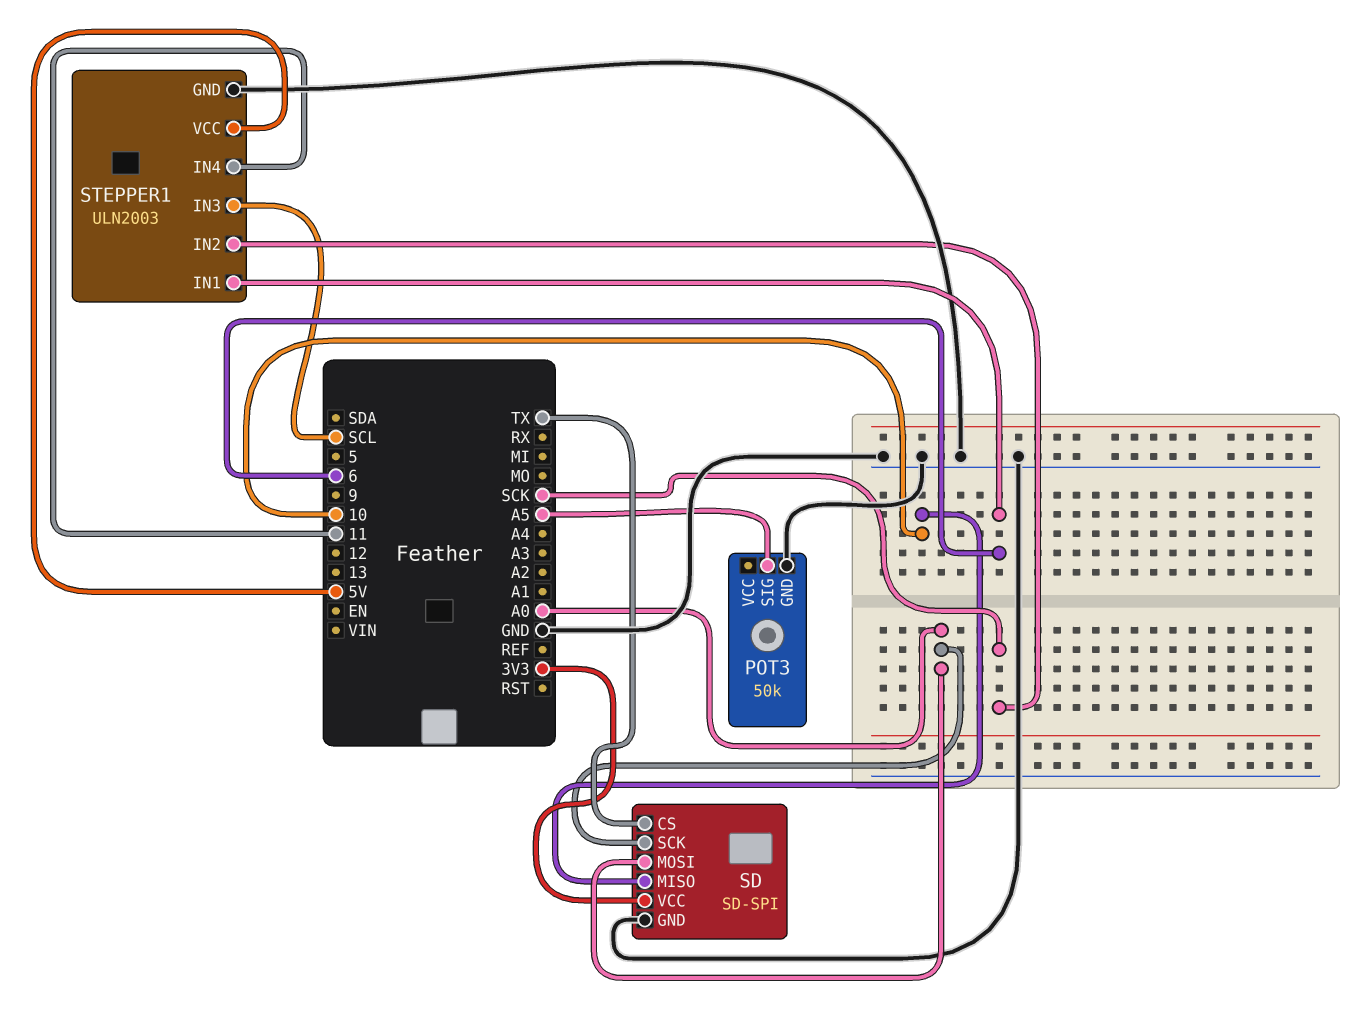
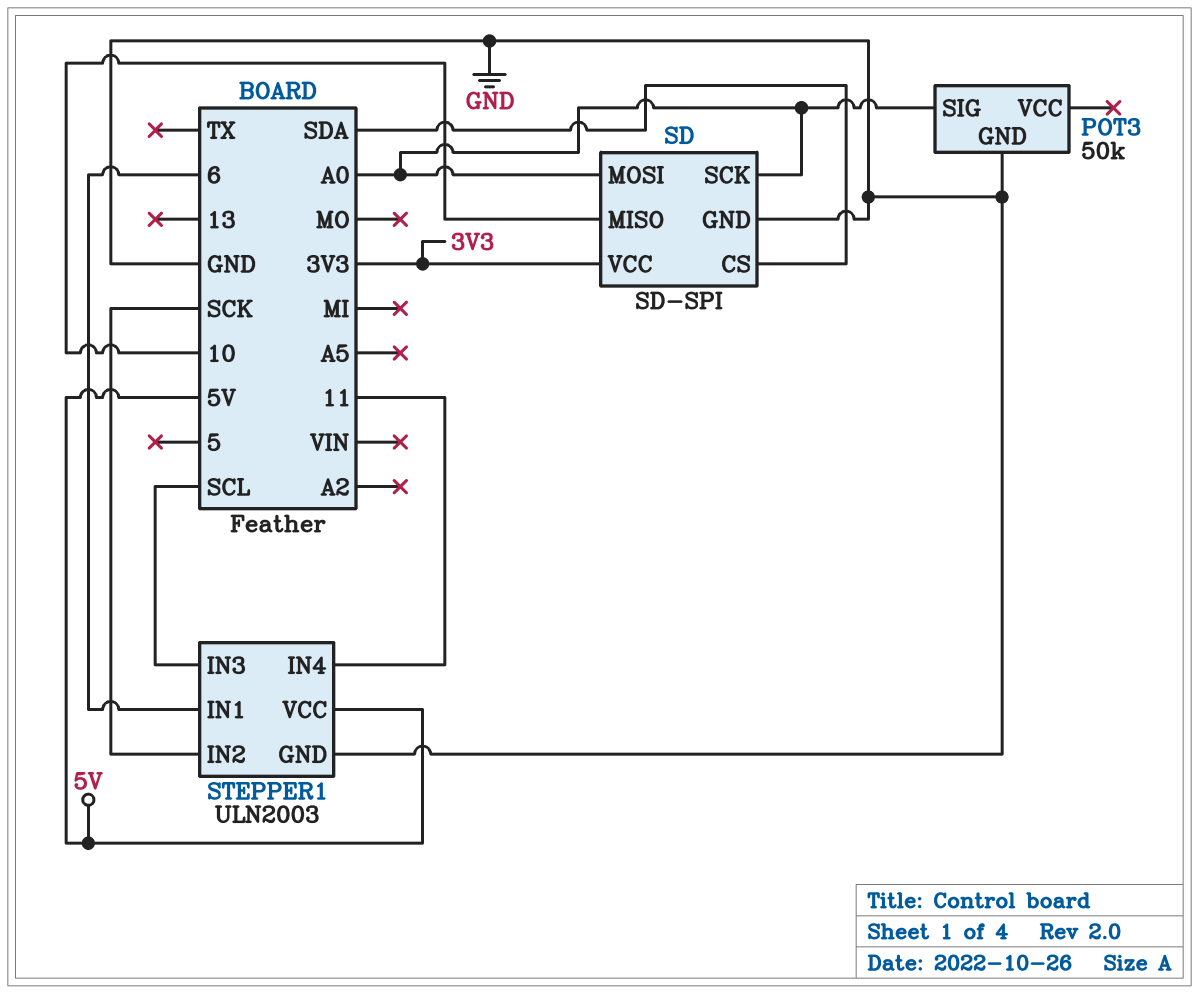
POT3 pin SIG: A5 -> A0
SD pin CS: TX -> SDA

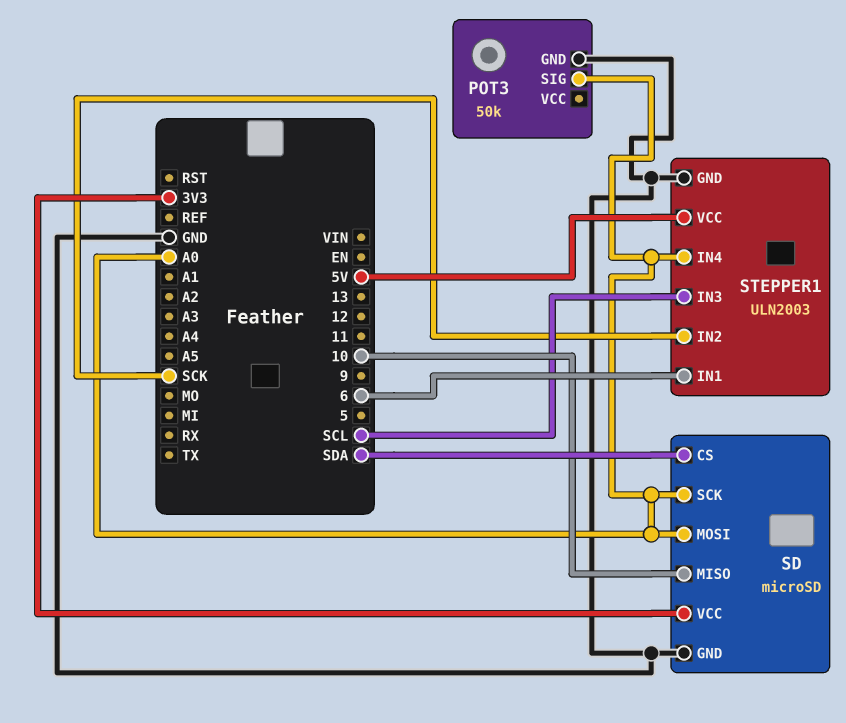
SD: SD-SPI -> microSD
STEPPER1 pin IN4: 11 -> A0

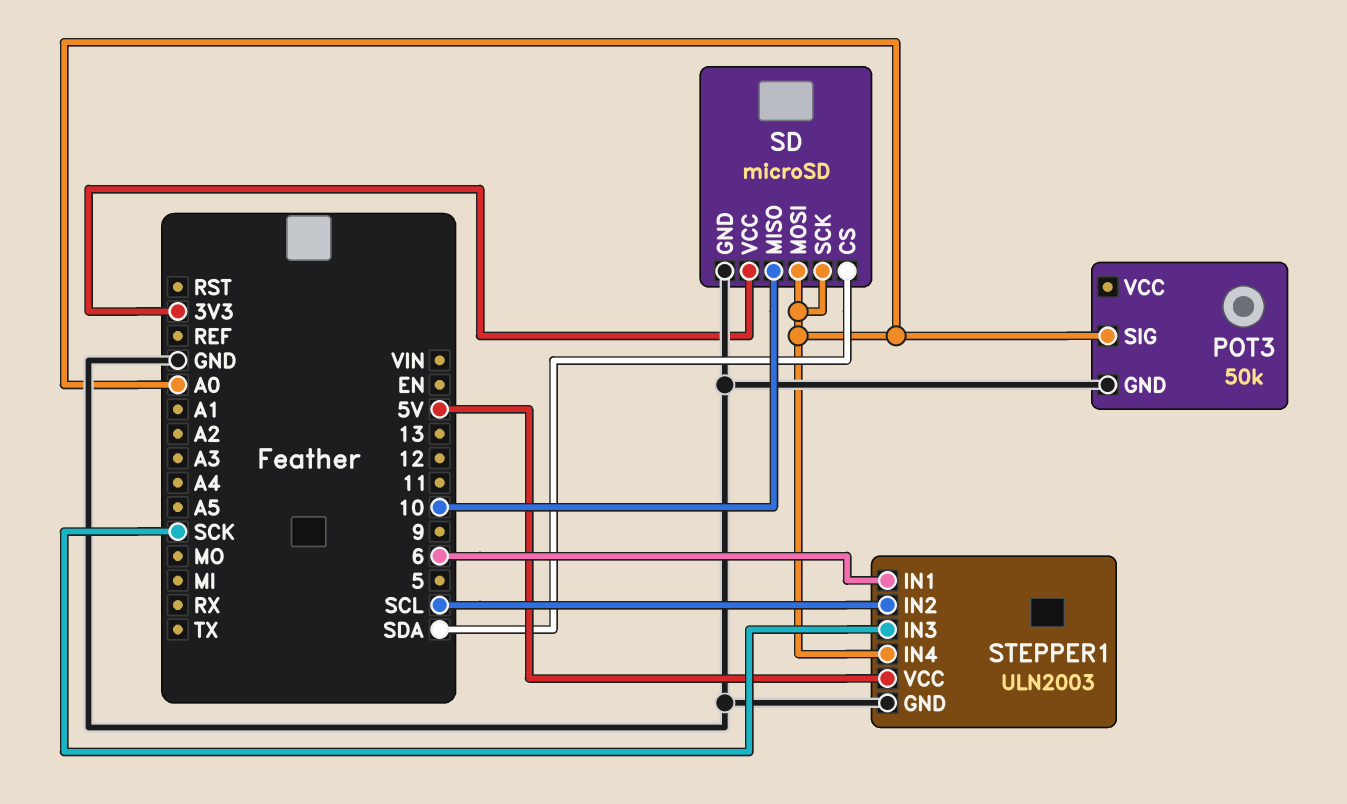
STEPPER1 pin IN2: SCK -> SCL
STEPPER1 pin IN3: SCL -> SCK

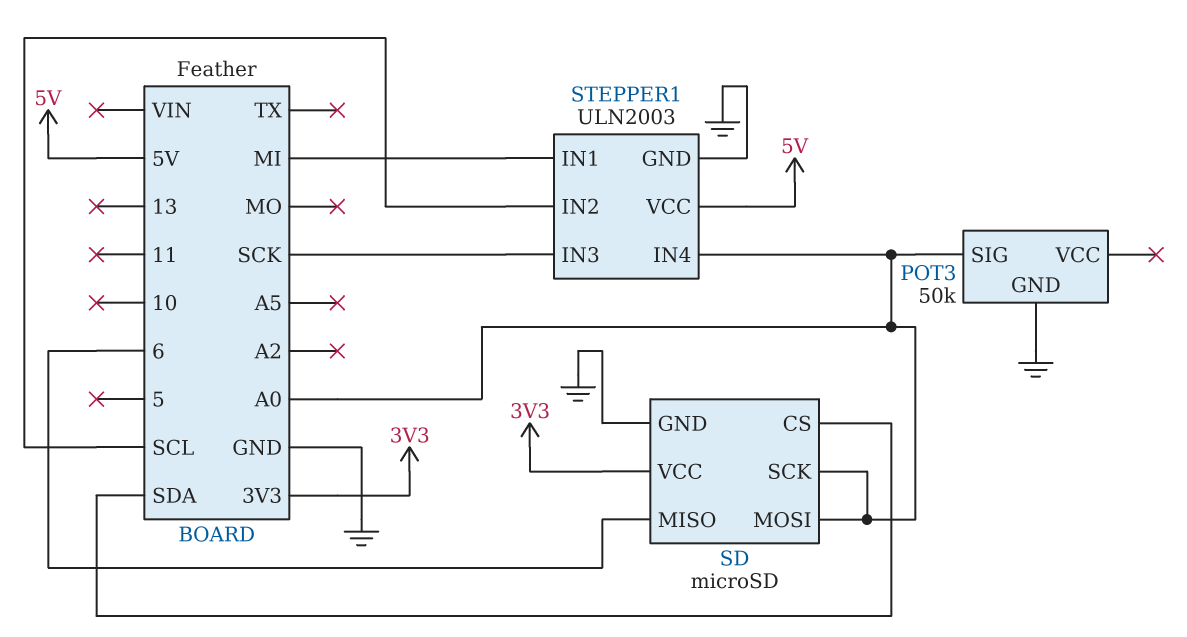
SD pin MISO: 10 -> 6
STEPPER1 pin IN1: 6 -> MI

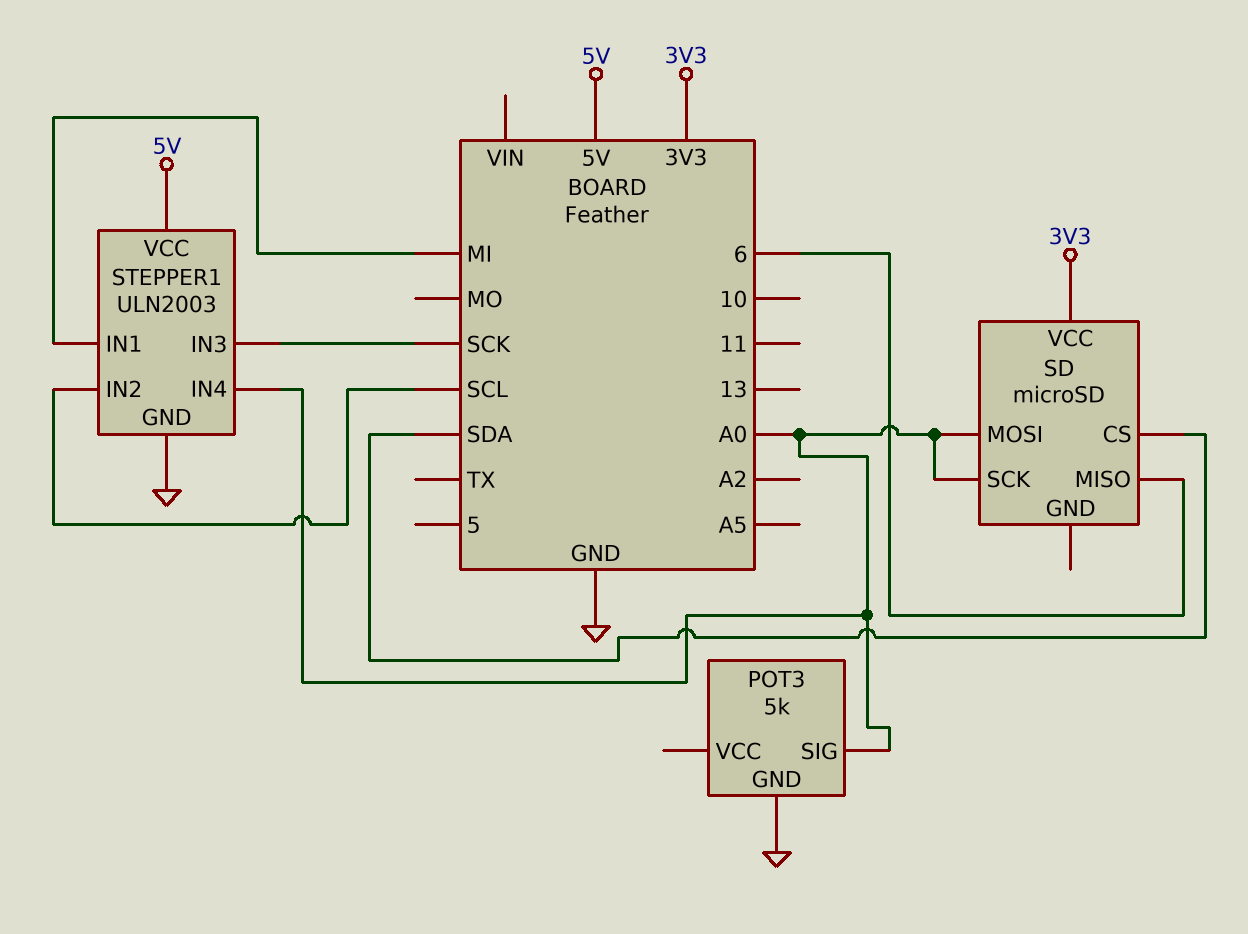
POT3: 50k -> 5k
SD pin GND: GND -> none

